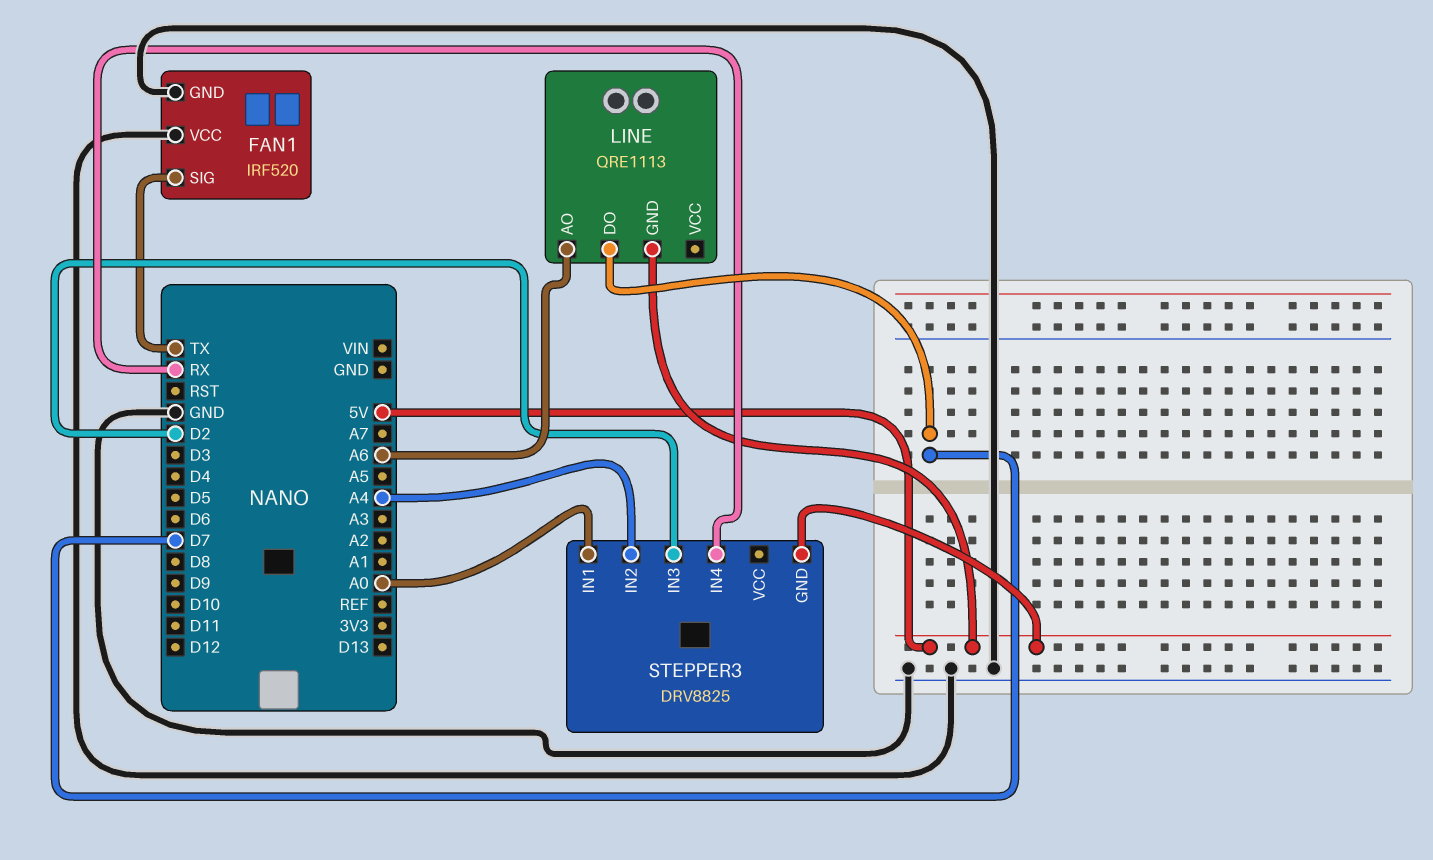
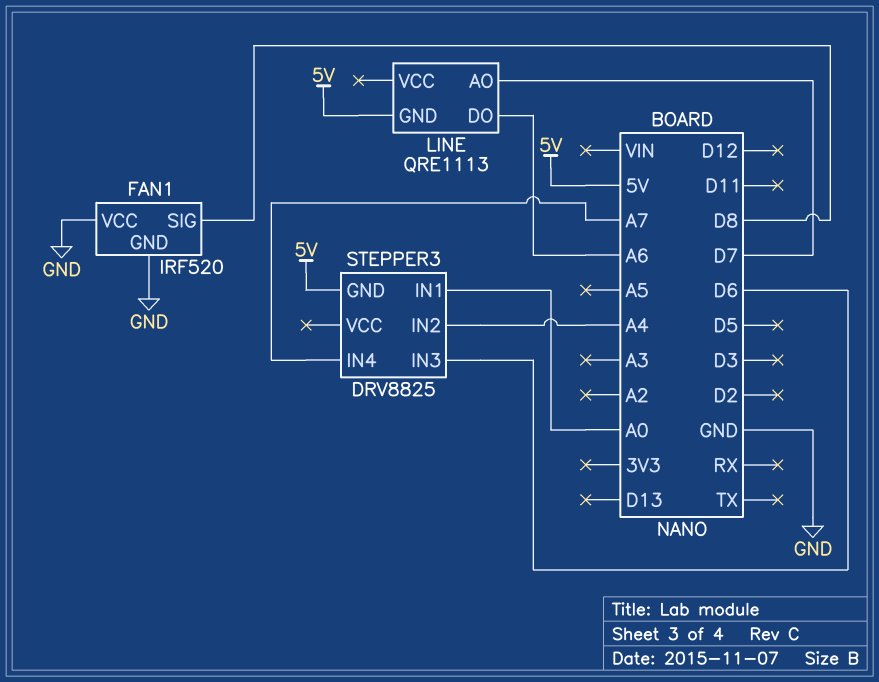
FAN1 pin SIG: TX -> D8
LINE pin AO: A6 -> D7
LINE pin DO: D7 -> A6
STEPPER3 pin IN3: D2 -> D6
STEPPER3 pin IN4: RX -> A7

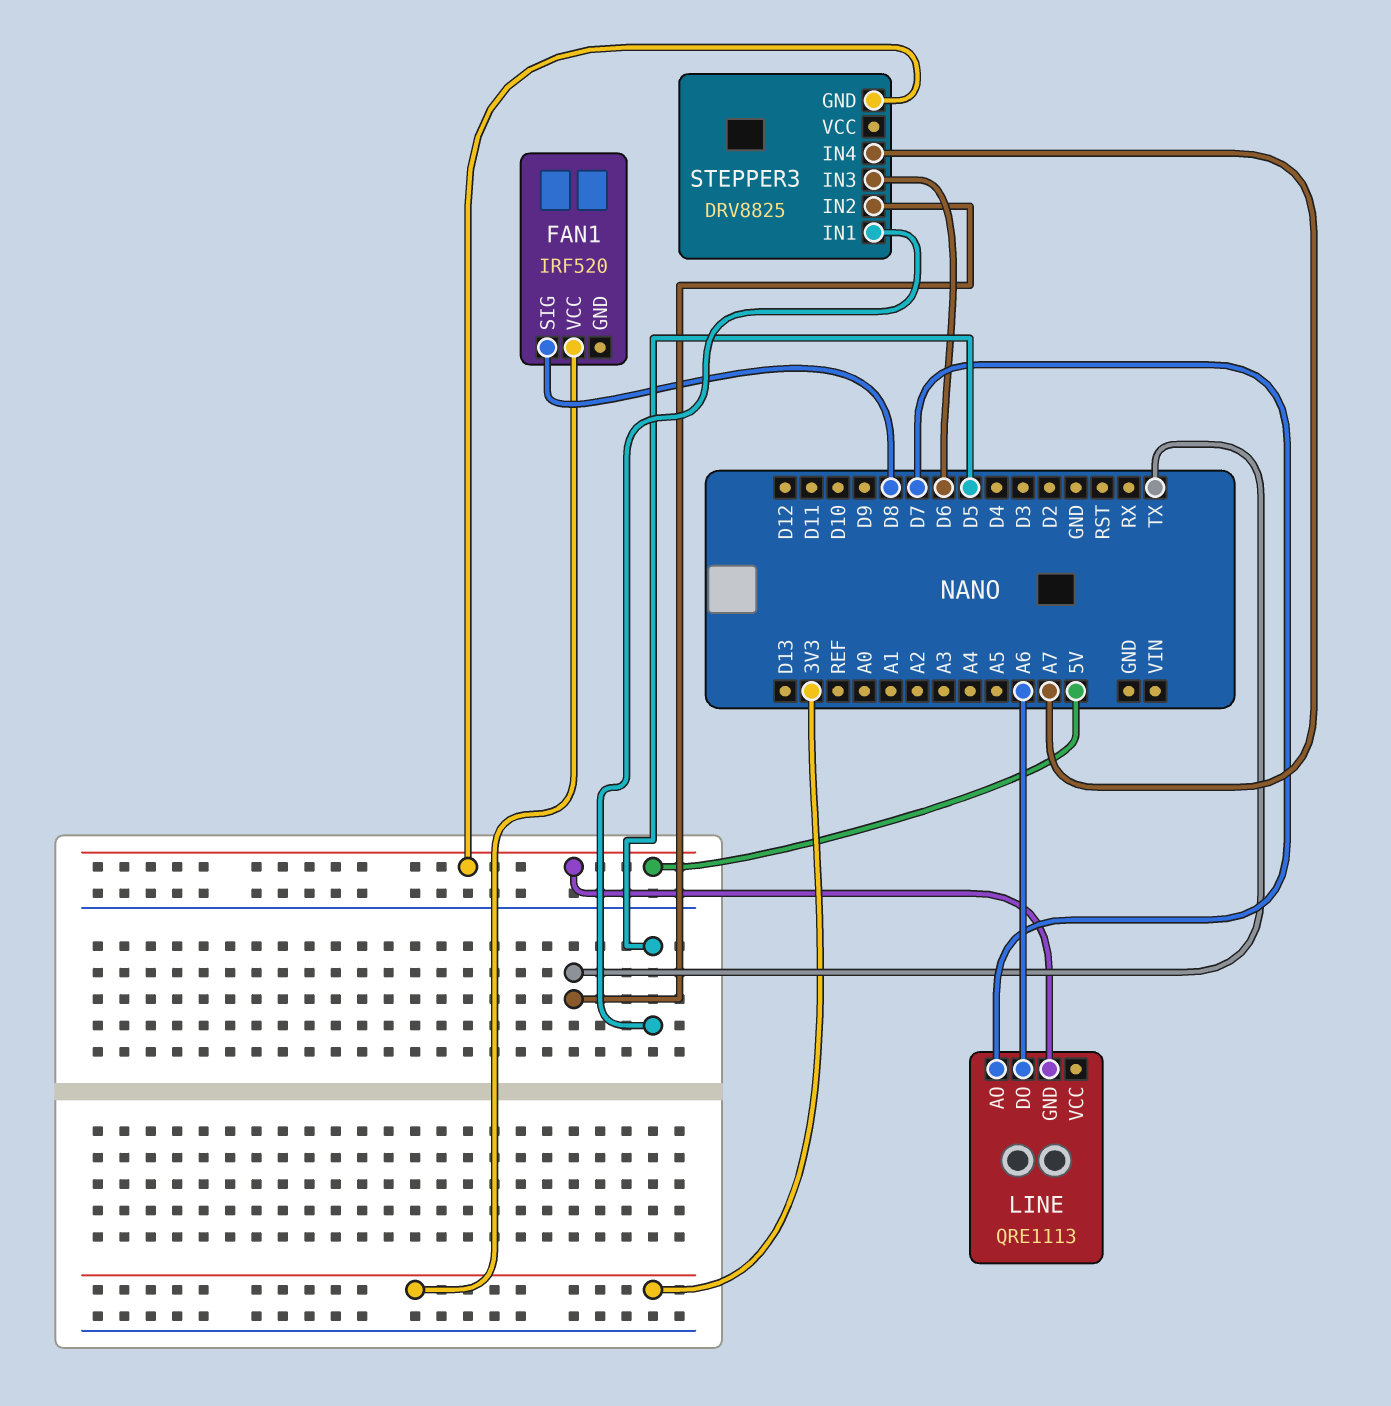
FAN1 pin GND: GND -> none
FAN1 pin VCC: GND -> 3V3
STEPPER3 pin IN1: A0 -> D5
STEPPER3 pin IN2: A4 -> TX

